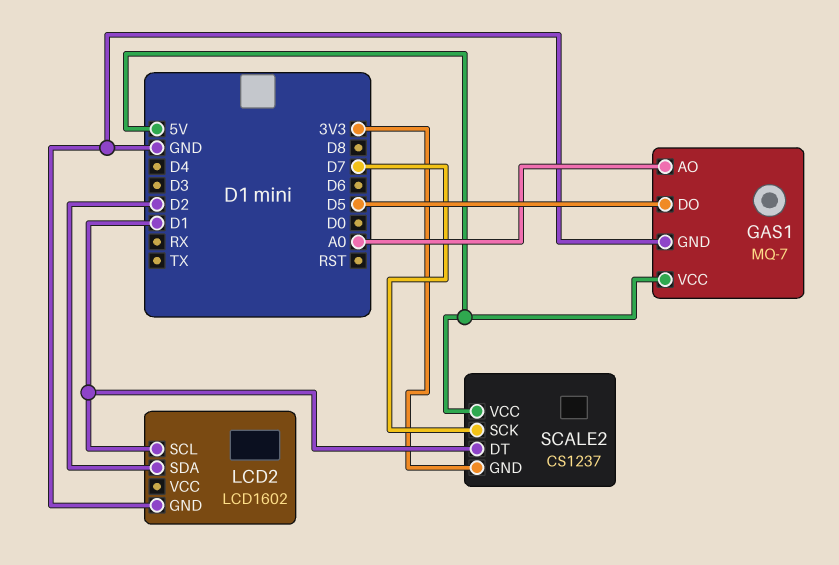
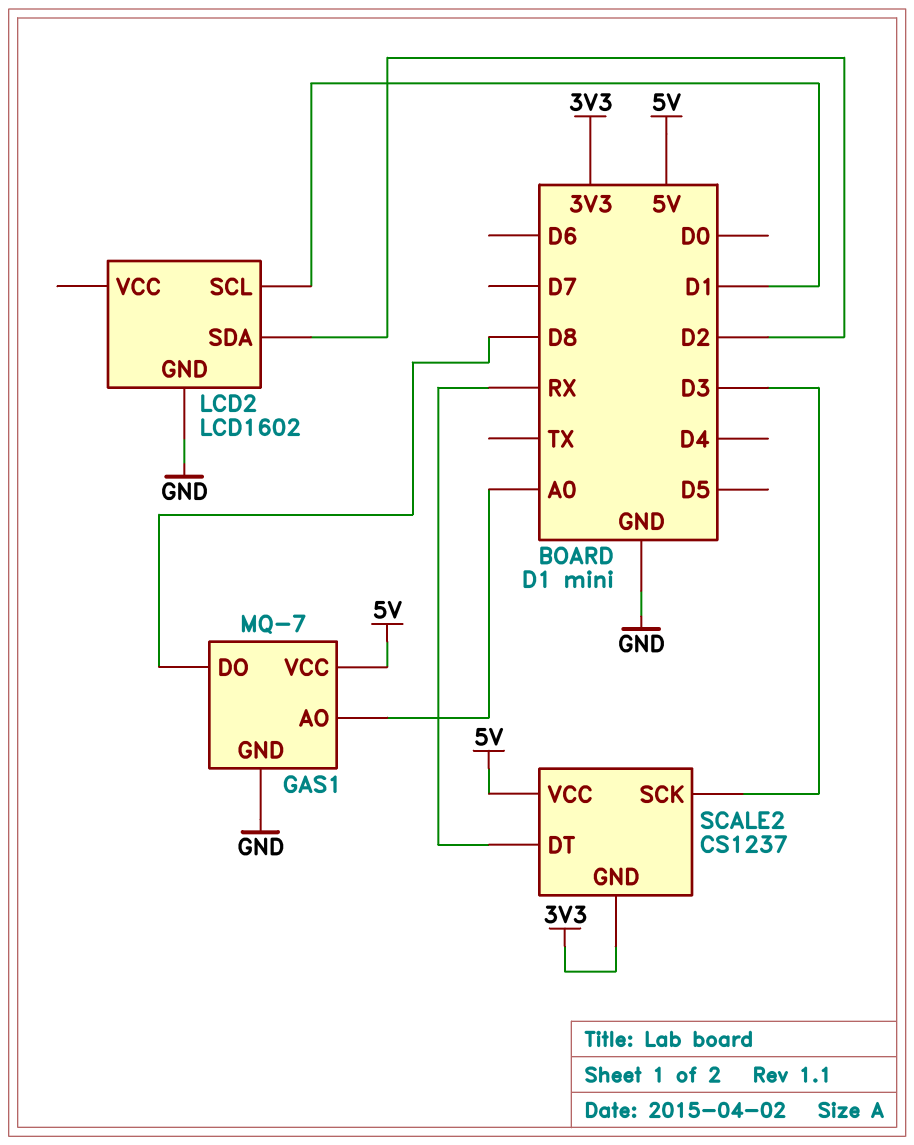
GAS1 pin DO: D5 -> D8
SCALE2 pin DT: D1 -> RX
SCALE2 pin SCK: D7 -> D3

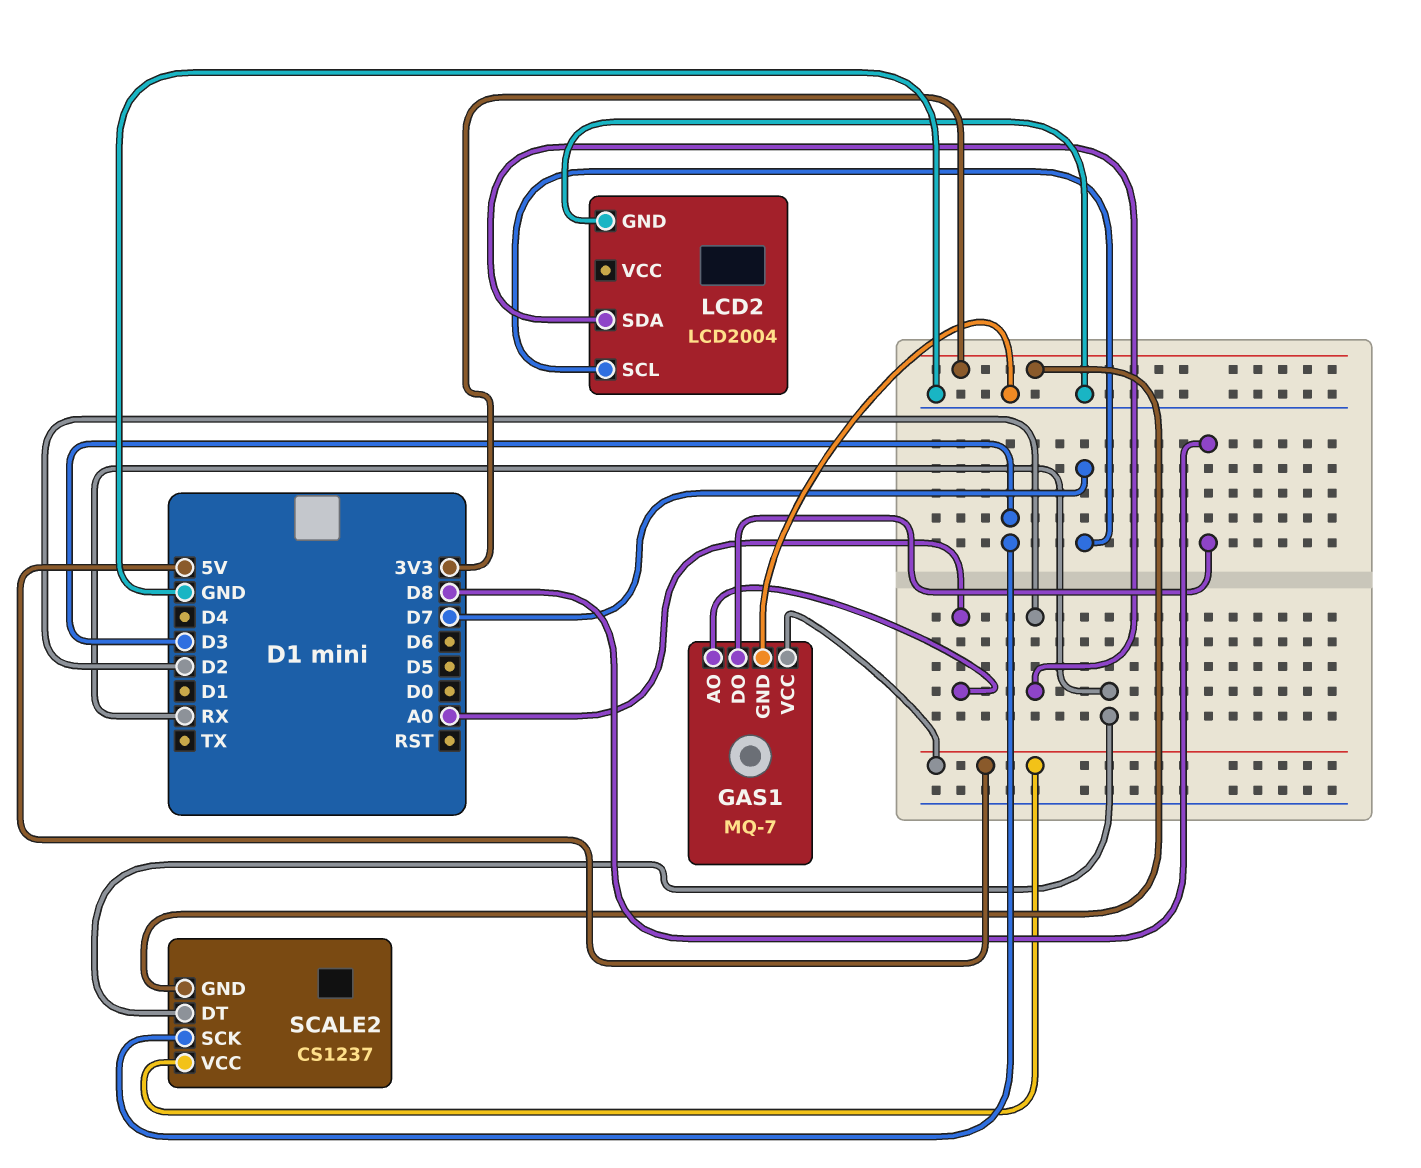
LCD2: LCD1602 -> LCD2004
LCD2 pin SCL: D1 -> D7

